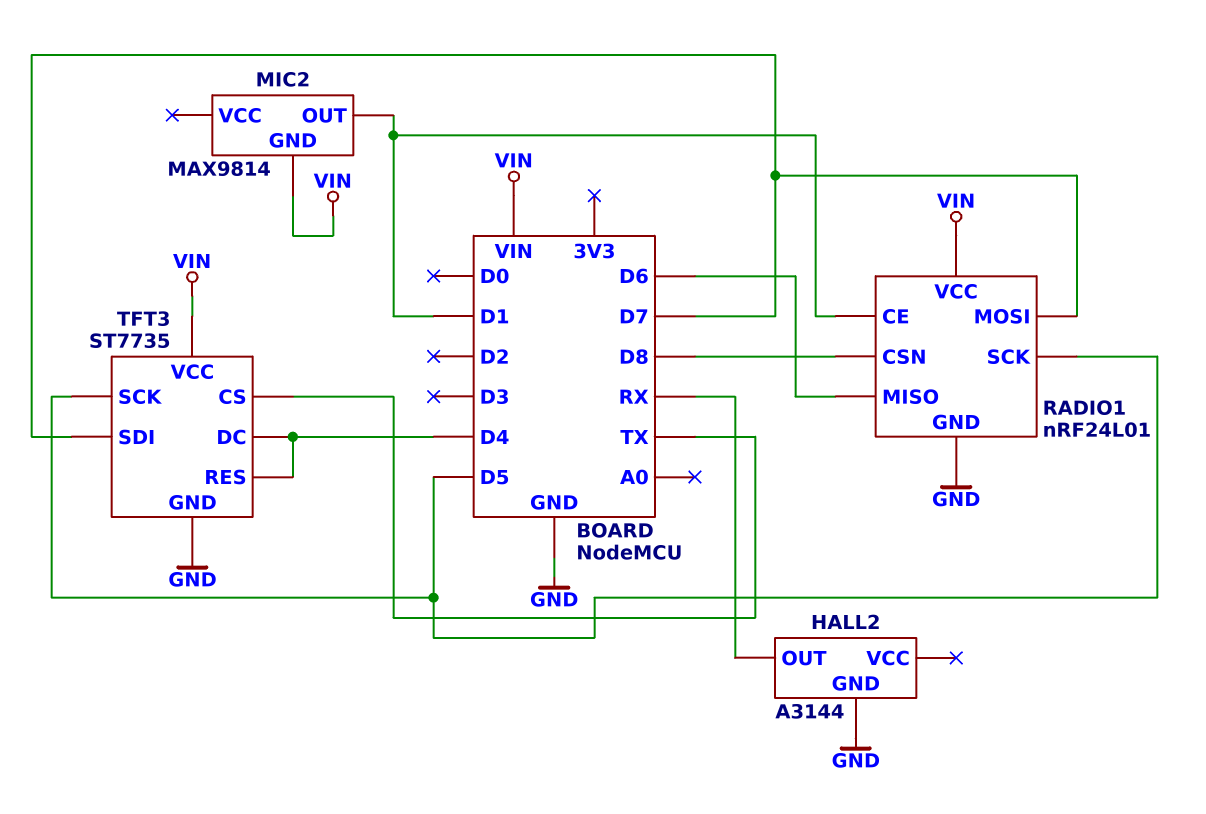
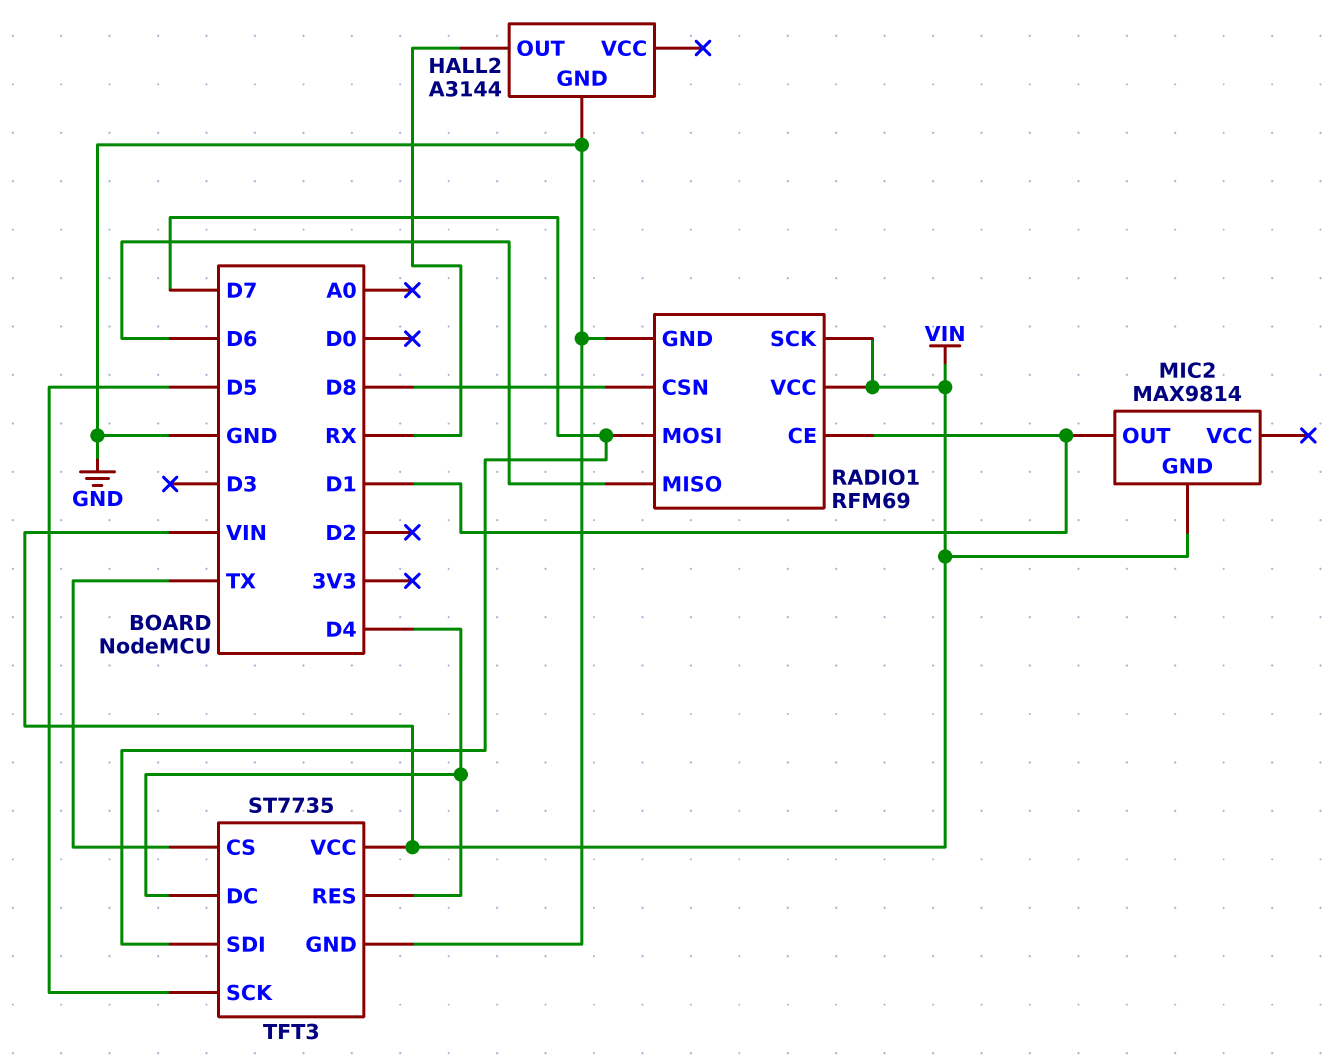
RADIO1: nRF24L01 -> RFM69
RADIO1 pin SCK: D5 -> VIN

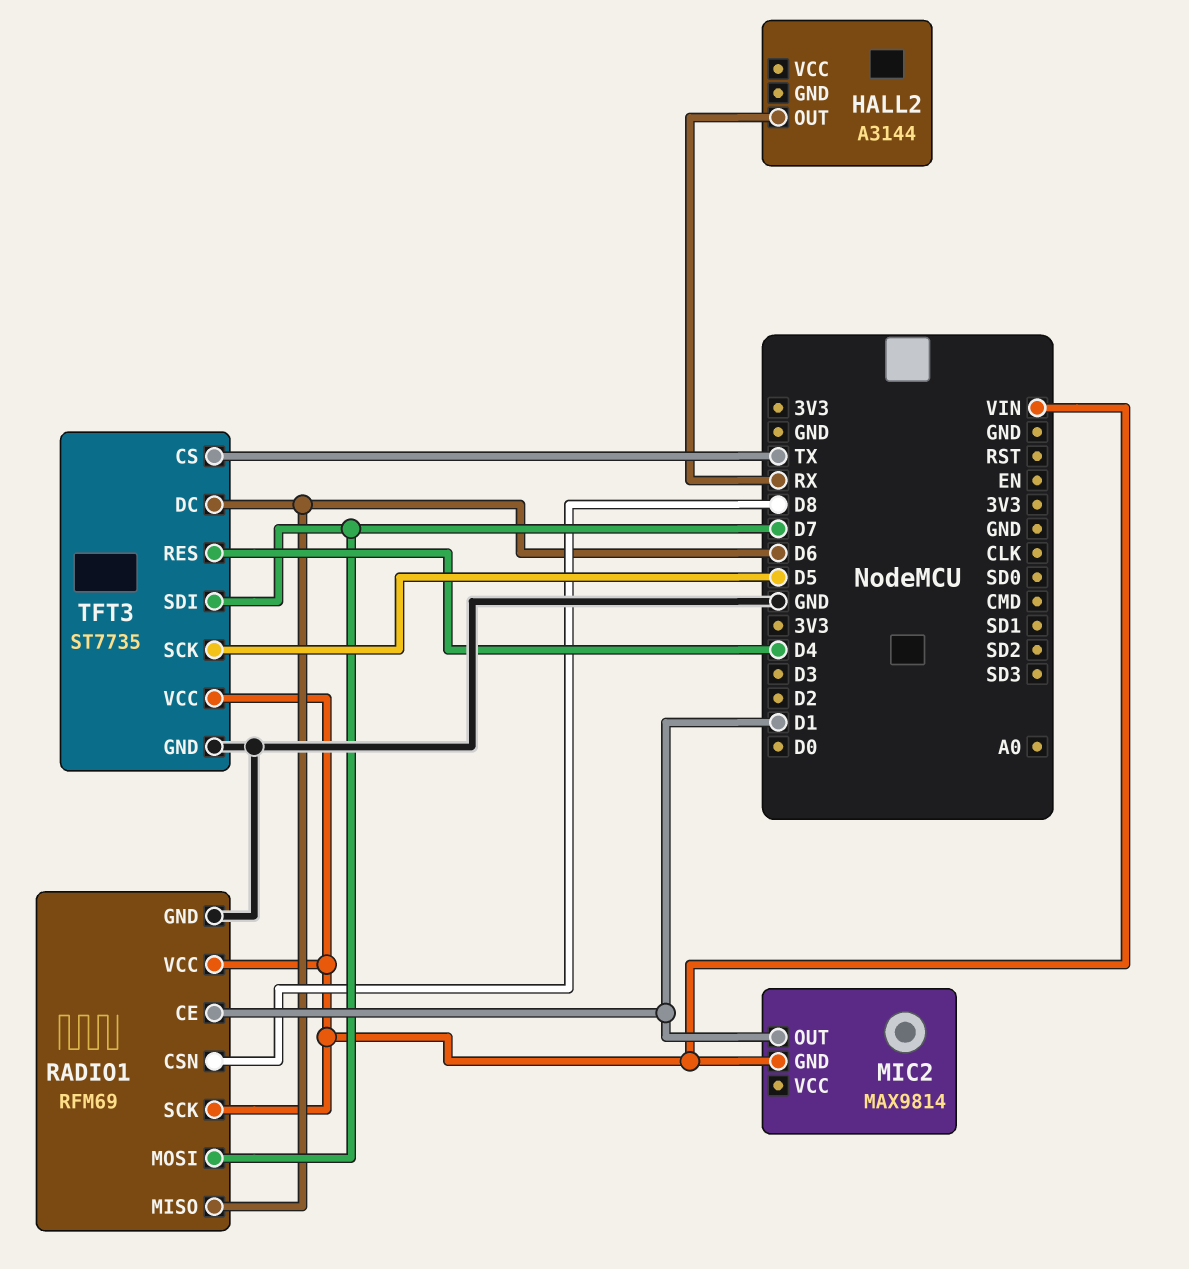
HALL2 pin GND: GND -> none
TFT3 pin DC: D4 -> D6

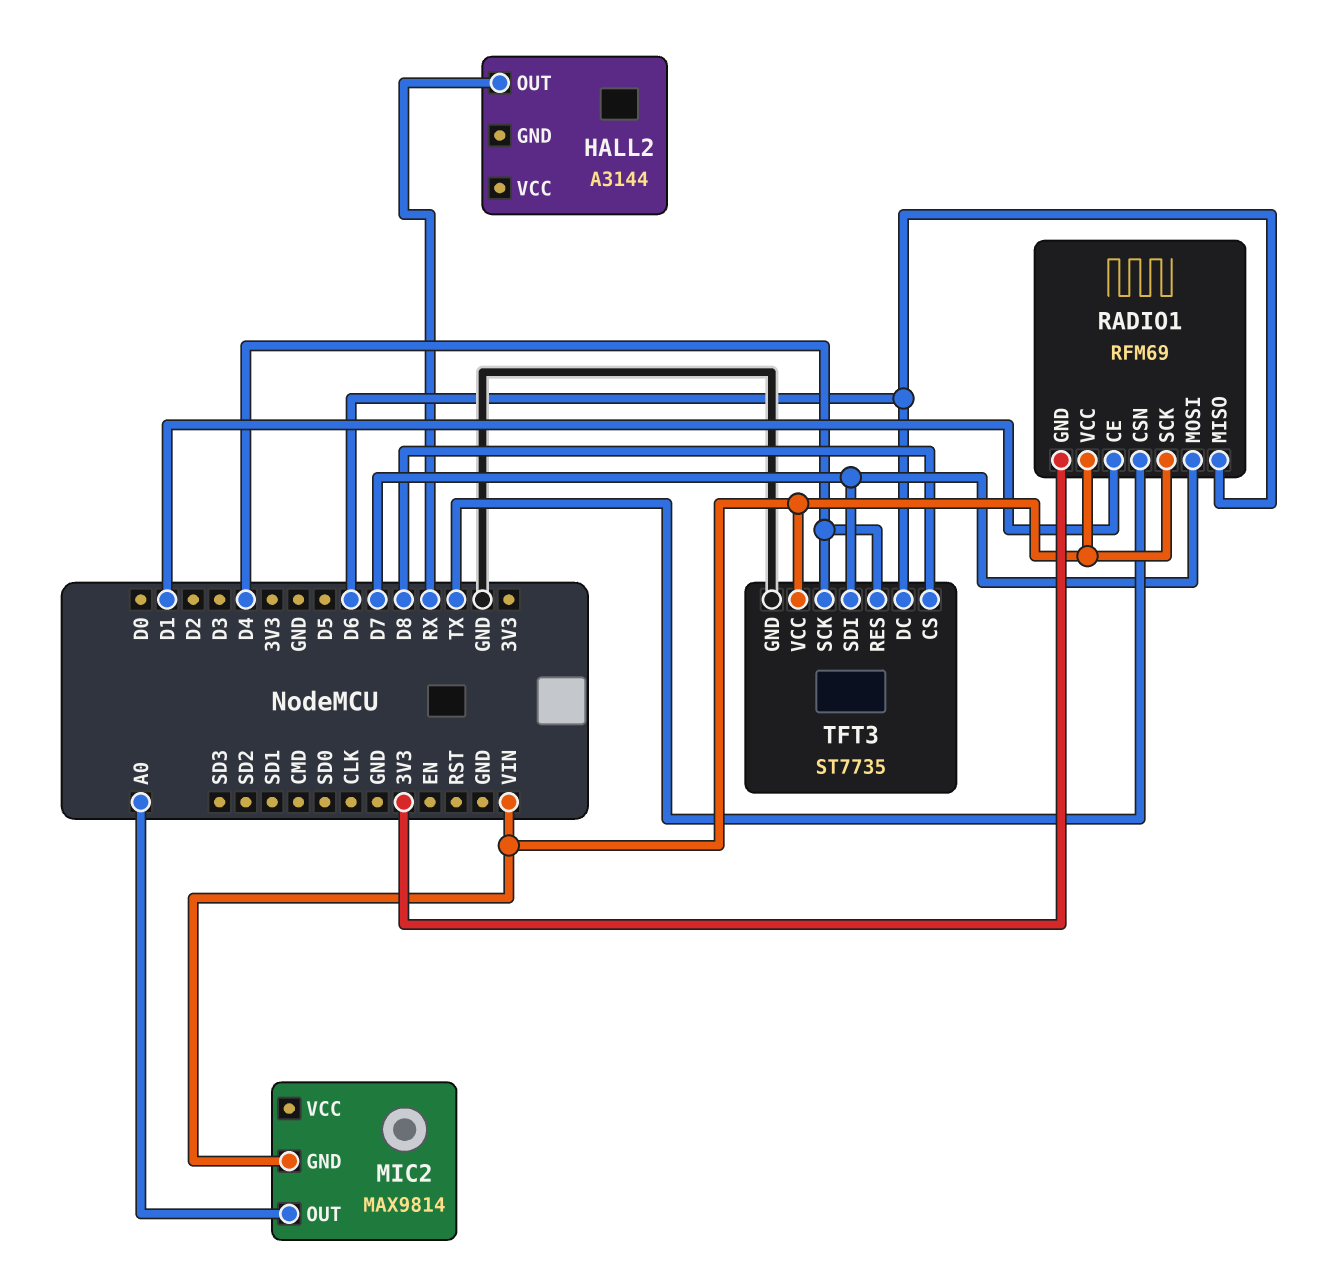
MIC2 pin OUT: D1 -> A0
RADIO1 pin CSN: D8 -> TX
RADIO1 pin GND: GND -> 3V3
TFT3 pin CS: TX -> D8
TFT3 pin SCK: D5 -> D4

